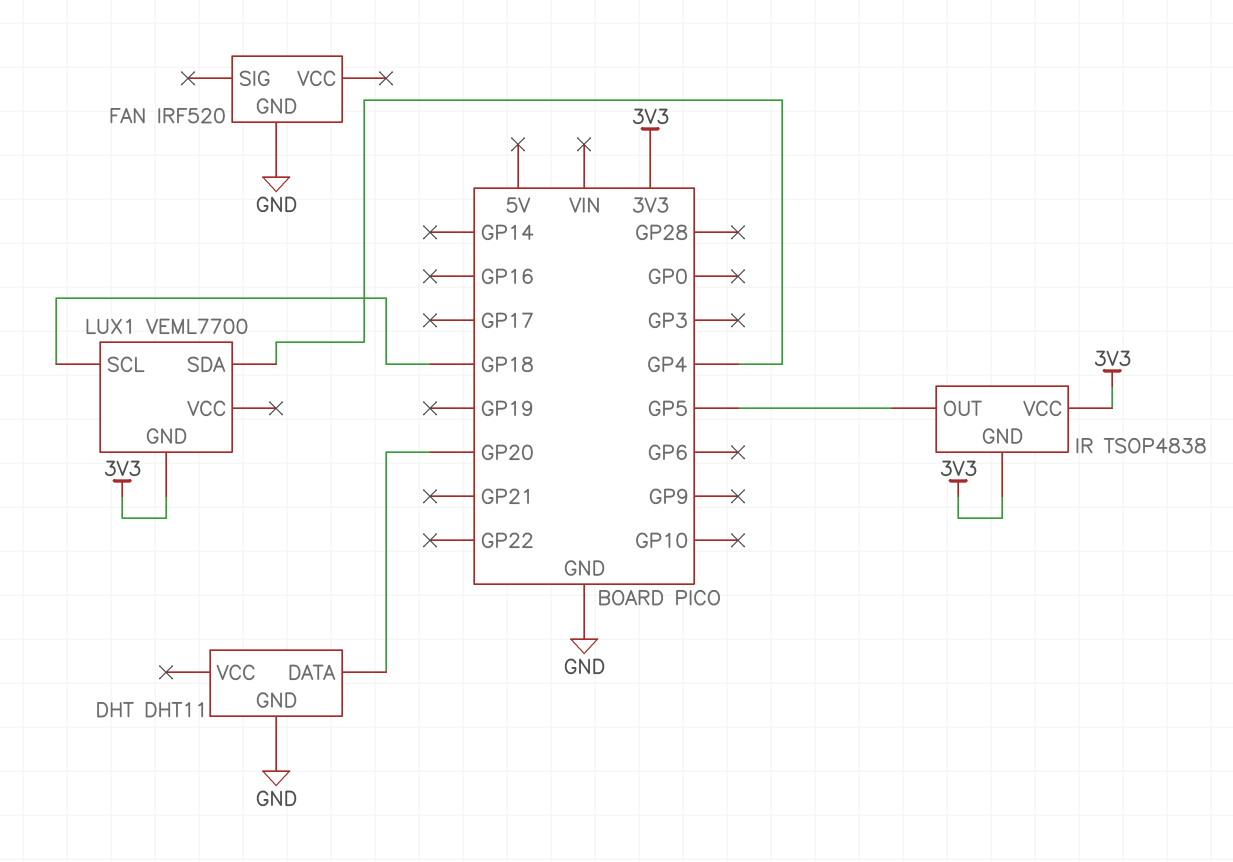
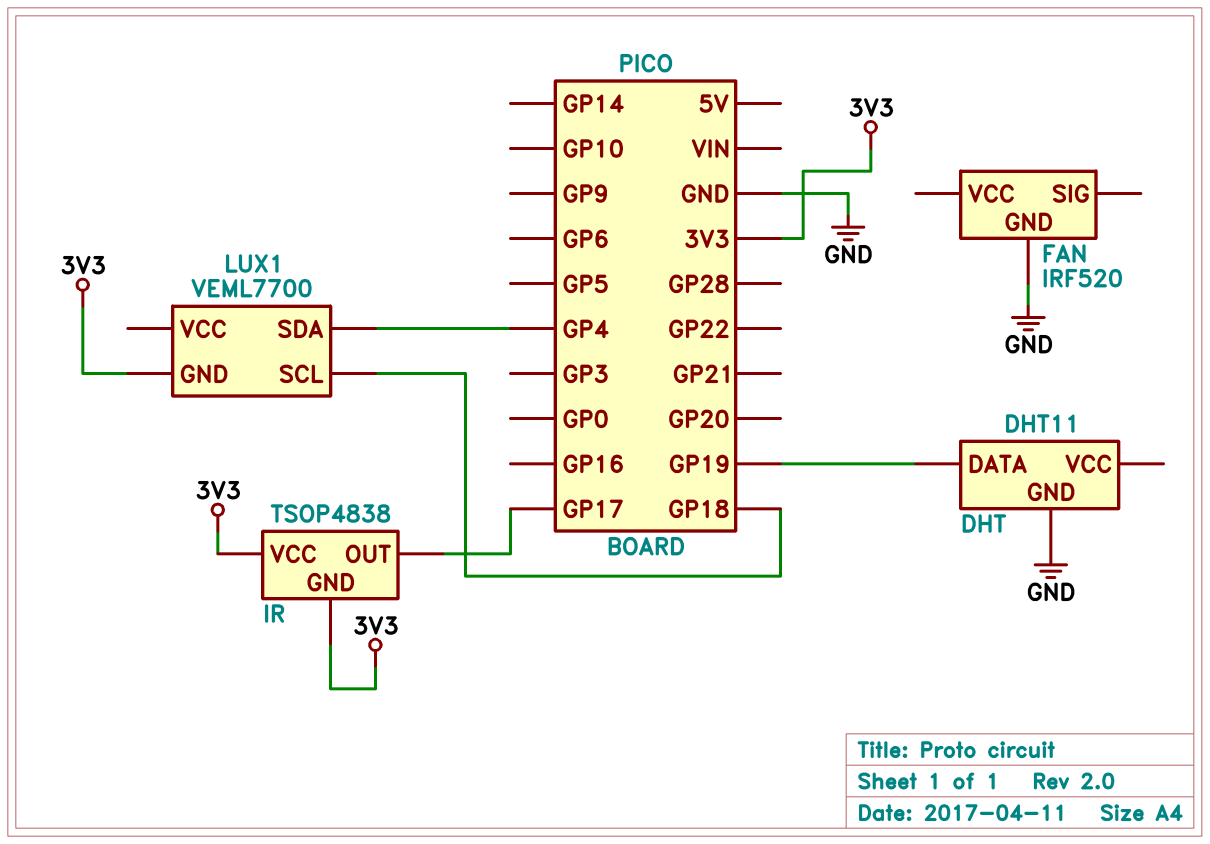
DHT pin DATA: GP20 -> GP19
IR pin OUT: GP5 -> GP17

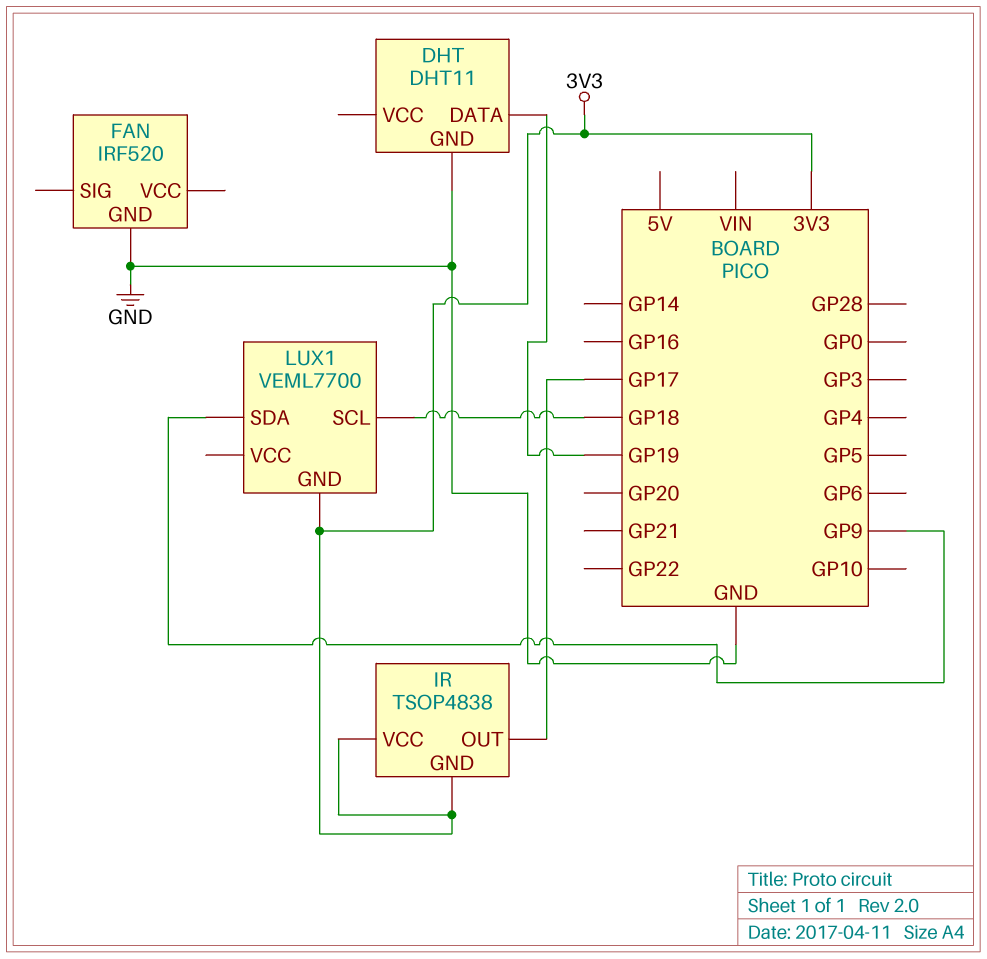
LUX1 pin SDA: GP4 -> GP9

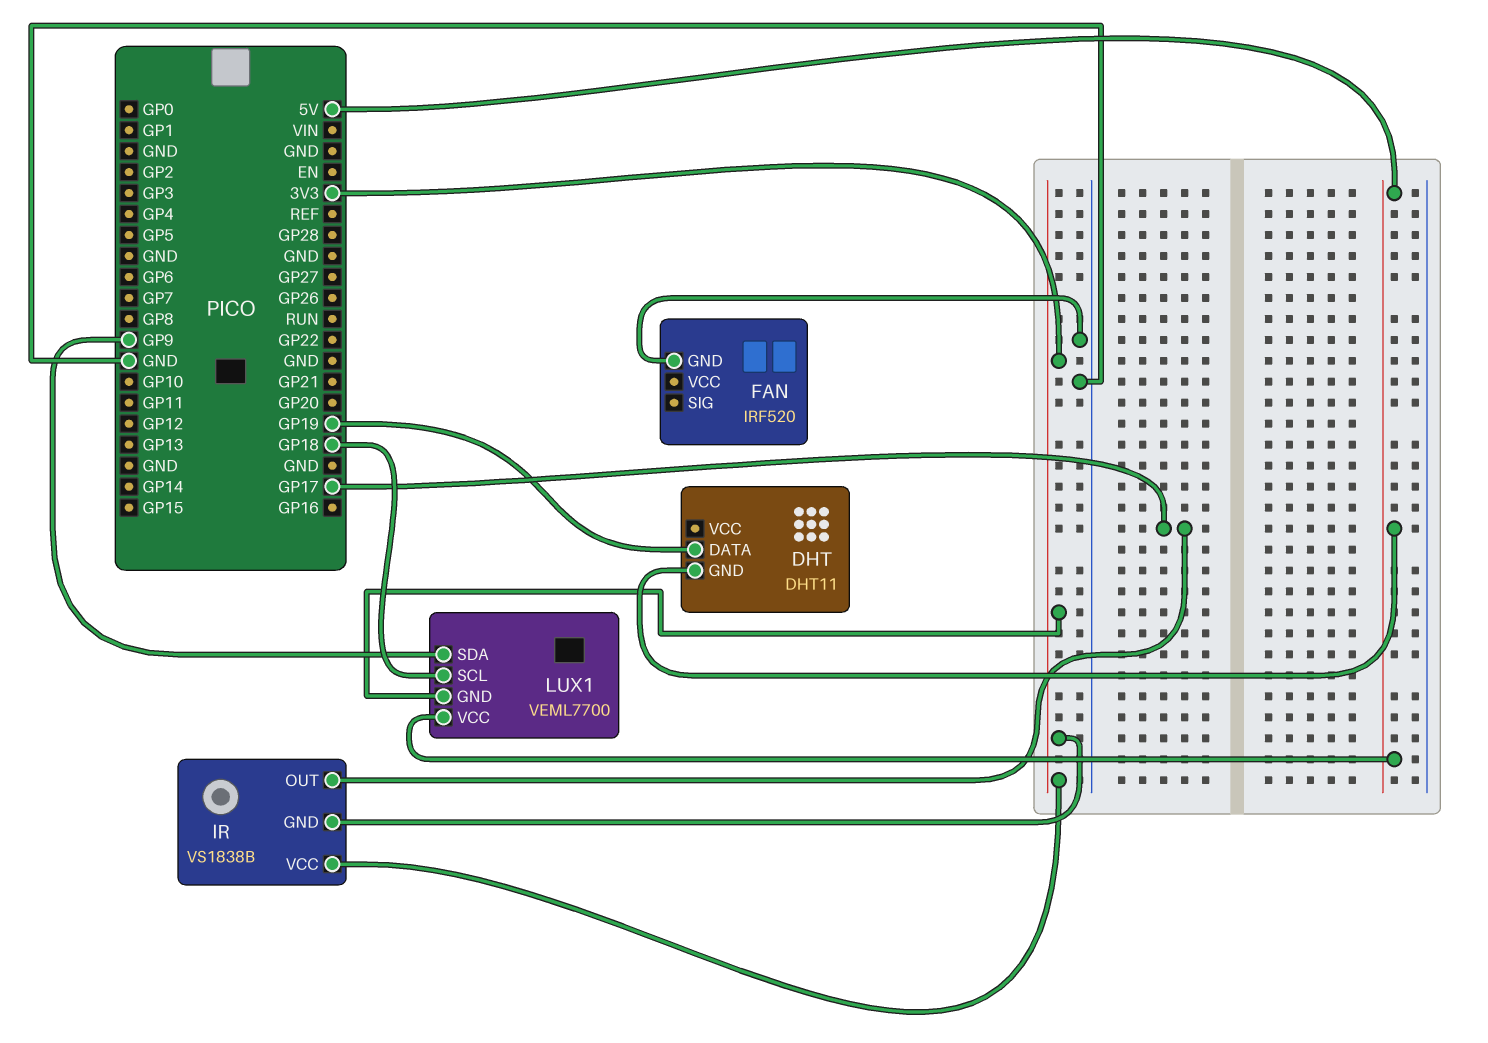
DHT pin GND: GND -> 5V
IR: TSOP4838 -> VS1838B
LUX1 pin VCC: none -> 5V

